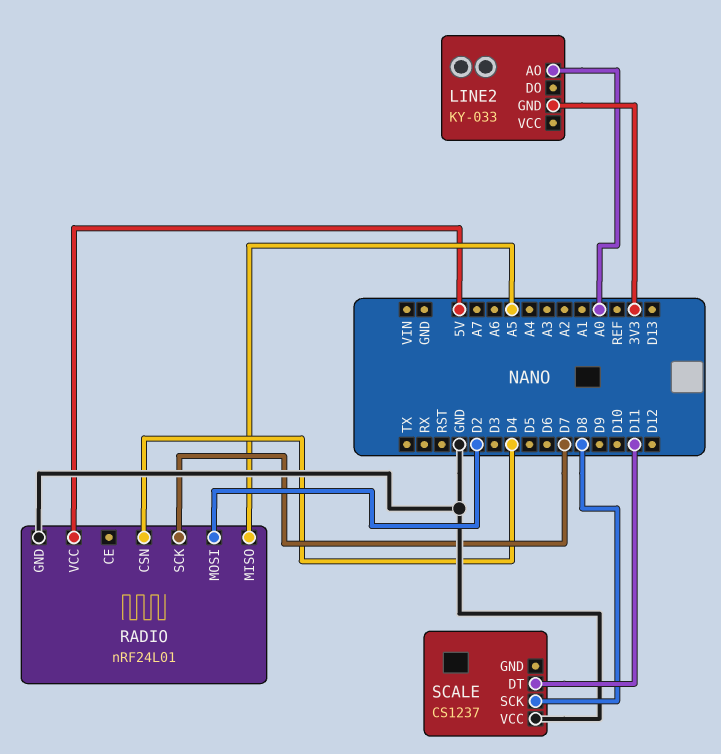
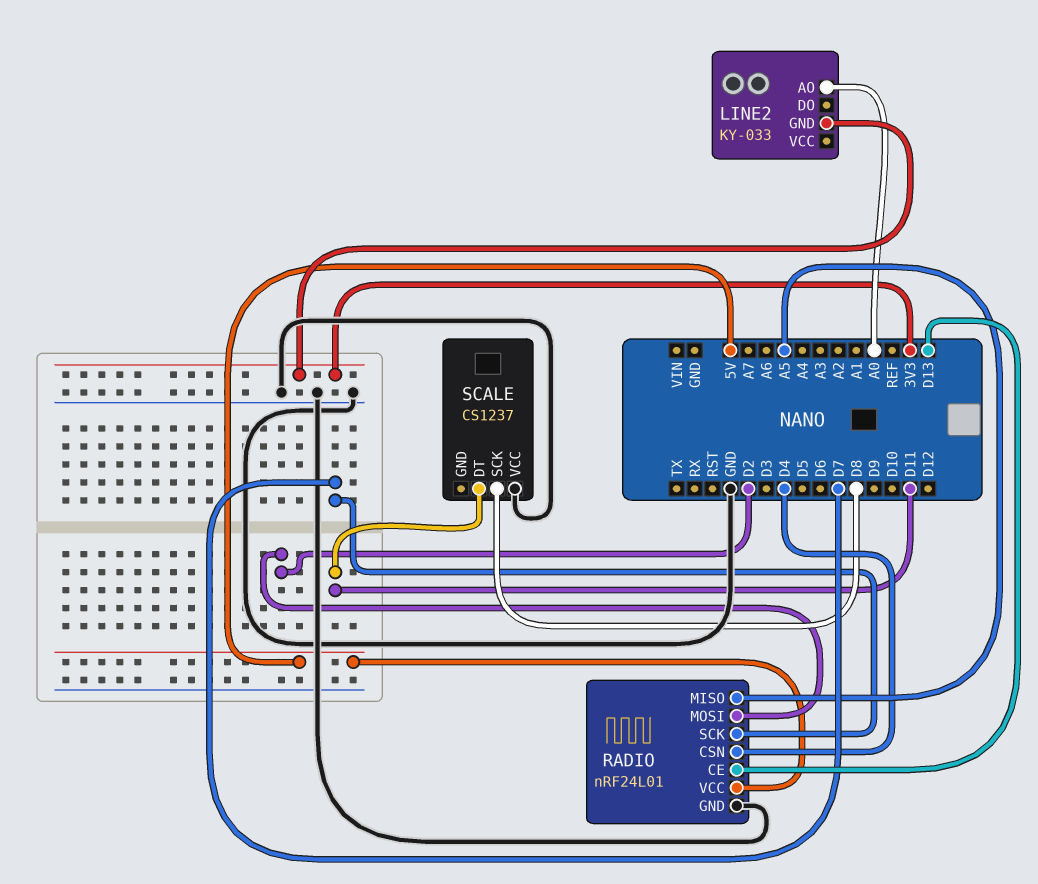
RADIO pin CE: none -> D13

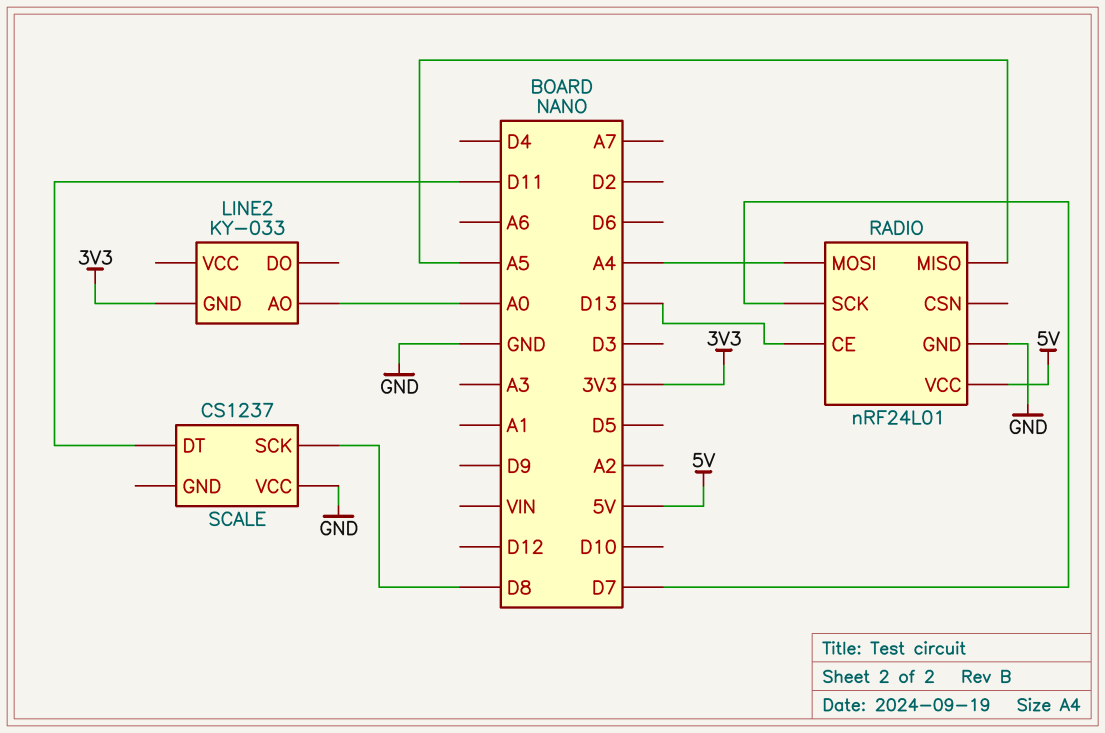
RADIO pin CSN: D4 -> none
RADIO pin MOSI: D2 -> A4

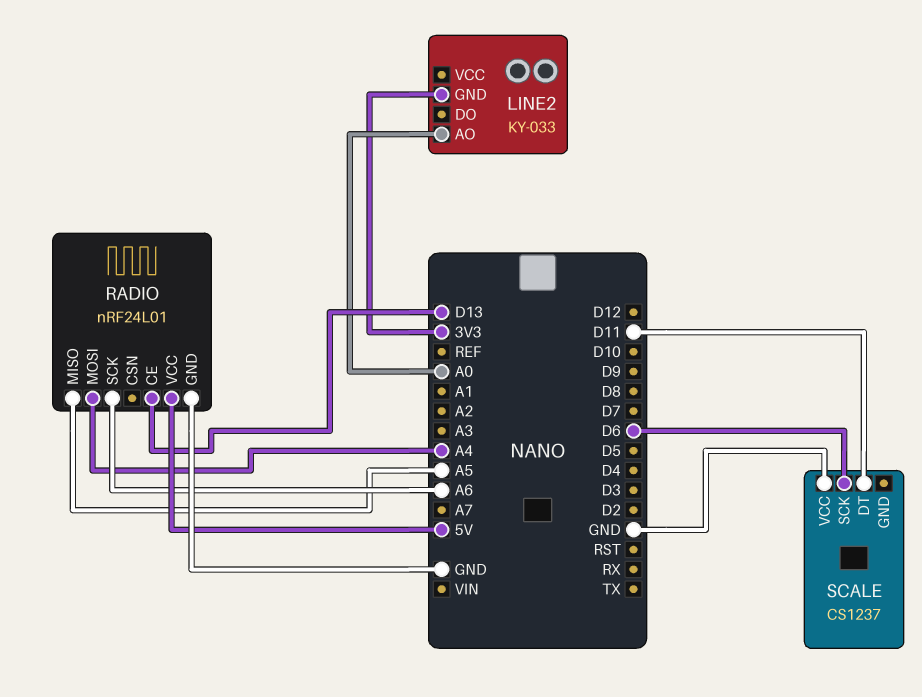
RADIO pin SCK: D7 -> A6
SCALE pin SCK: D8 -> D6

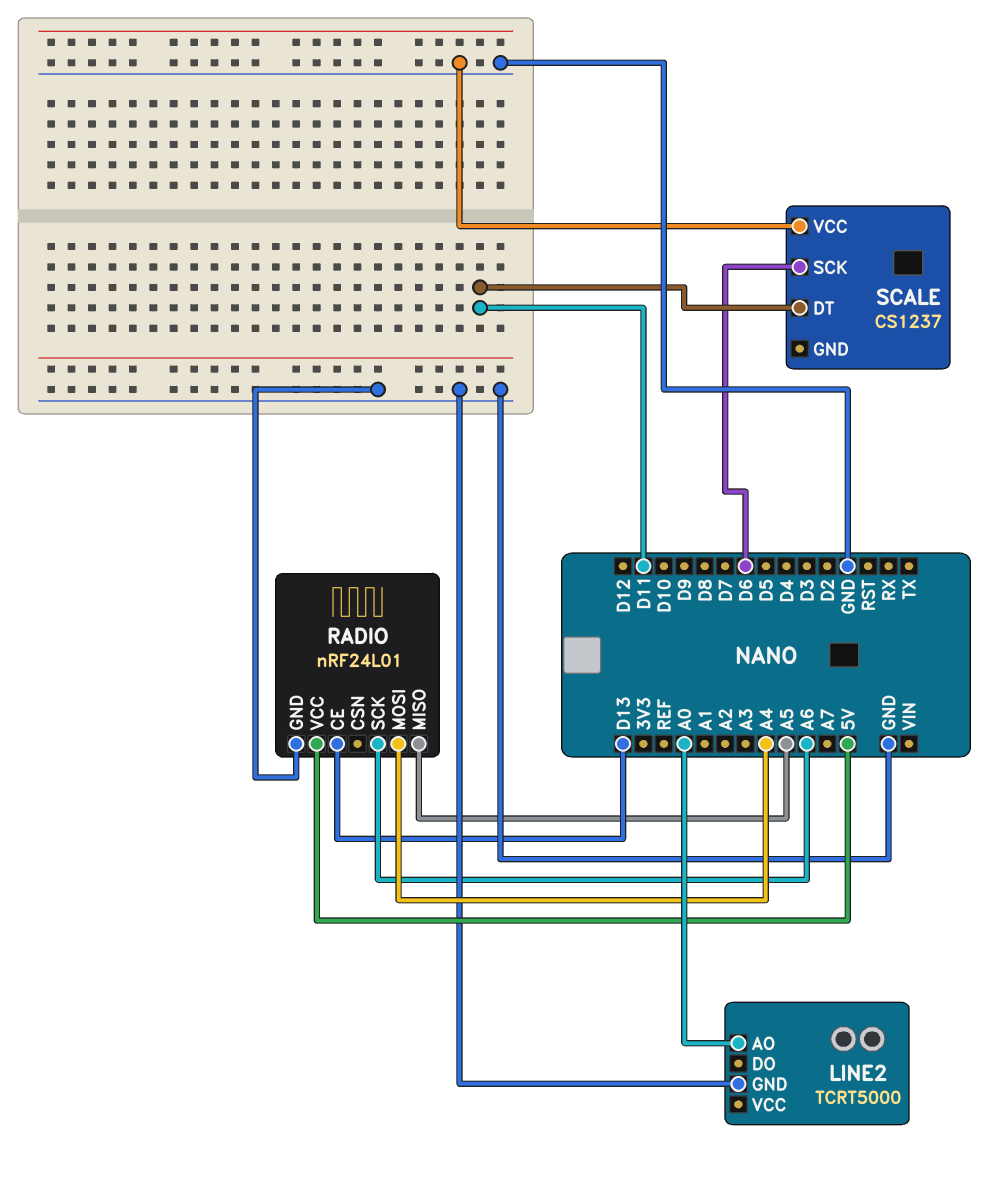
LINE2: KY-033 -> TCRT5000
LINE2 pin GND: 3V3 -> GND

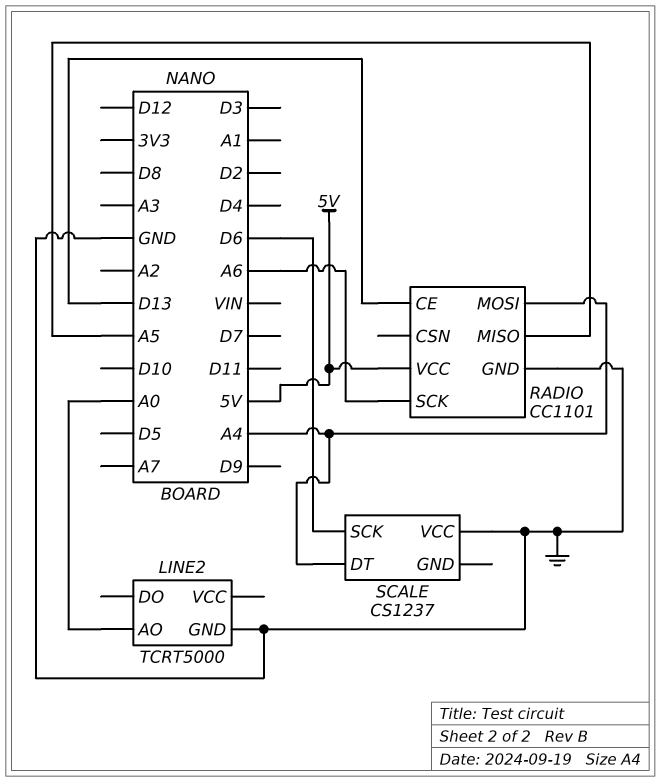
RADIO: nRF24L01 -> CC1101
SCALE pin DT: D11 -> A4

